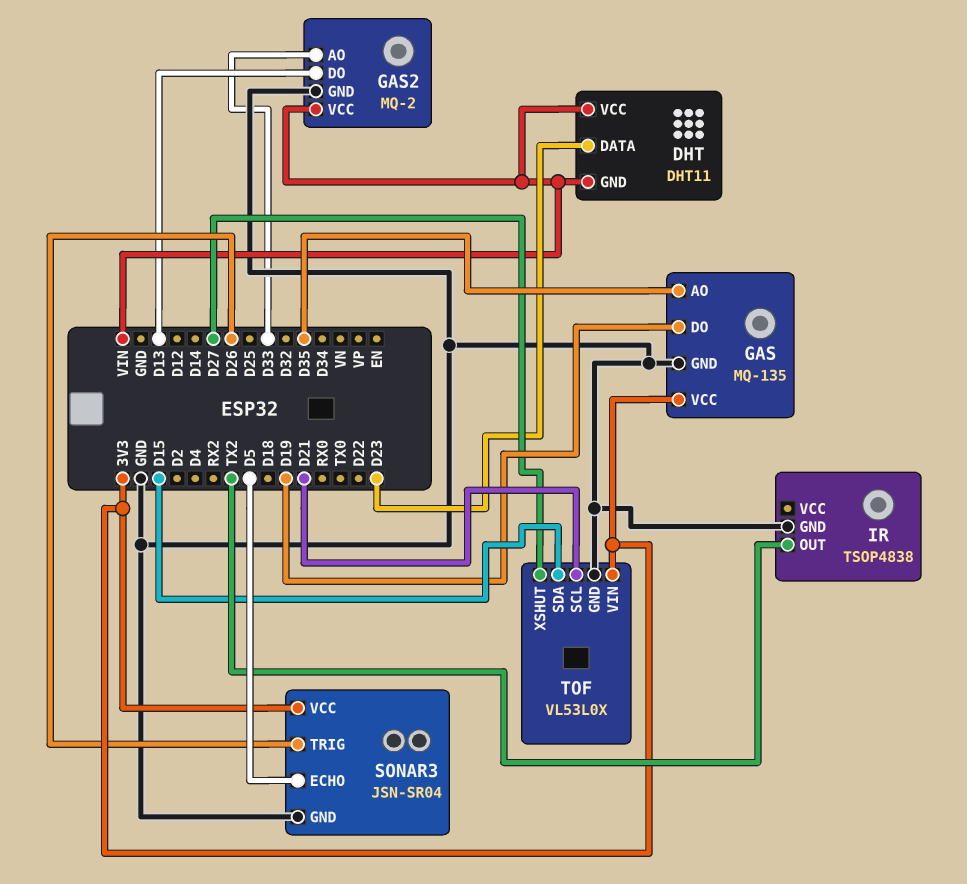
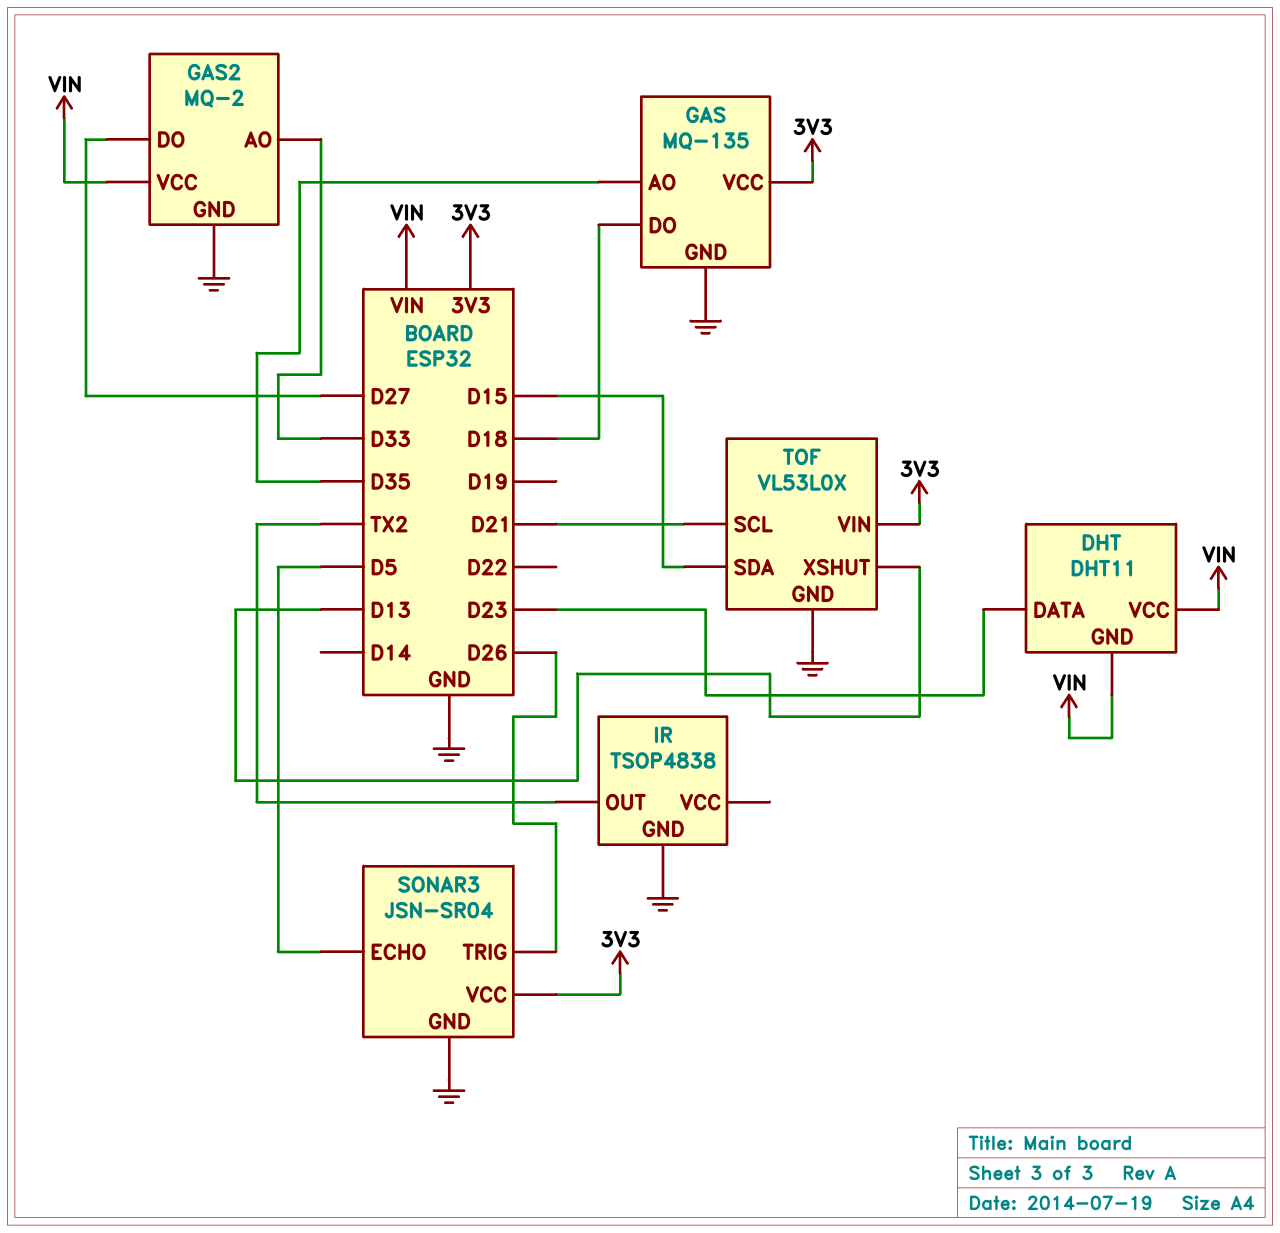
GAS pin DO: D19 -> D18
GAS2 pin DO: D13 -> D27
TOF pin XSHUT: D27 -> D13

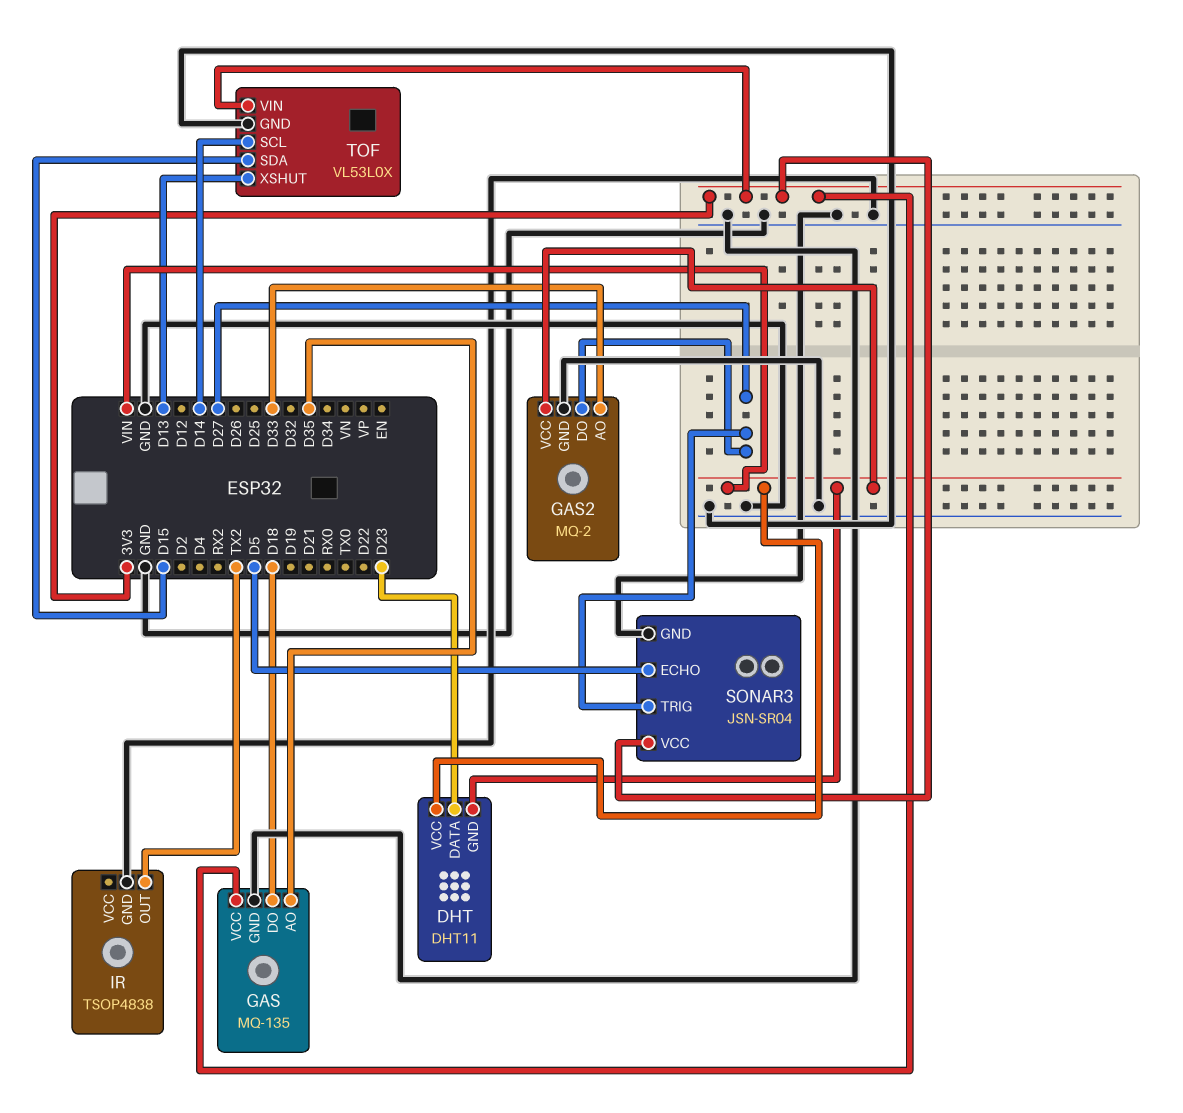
SONAR3 pin TRIG: D26 -> D27
TOF pin SCL: D21 -> D14

